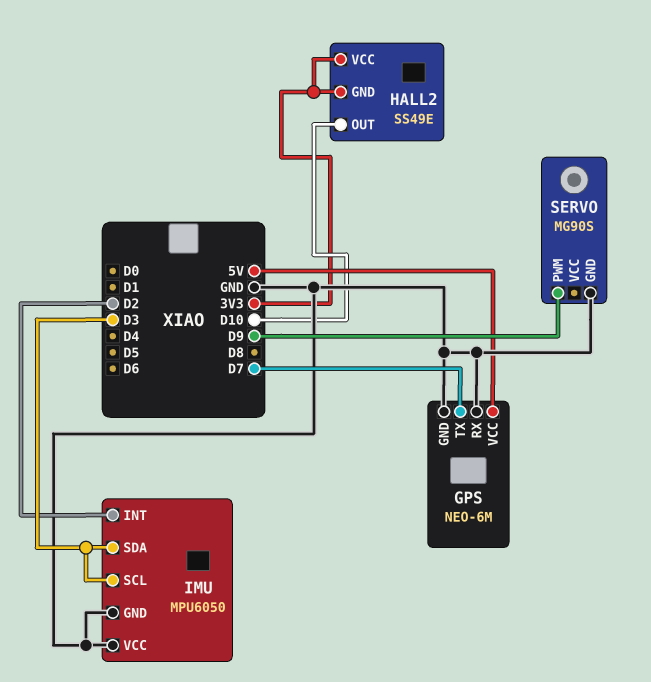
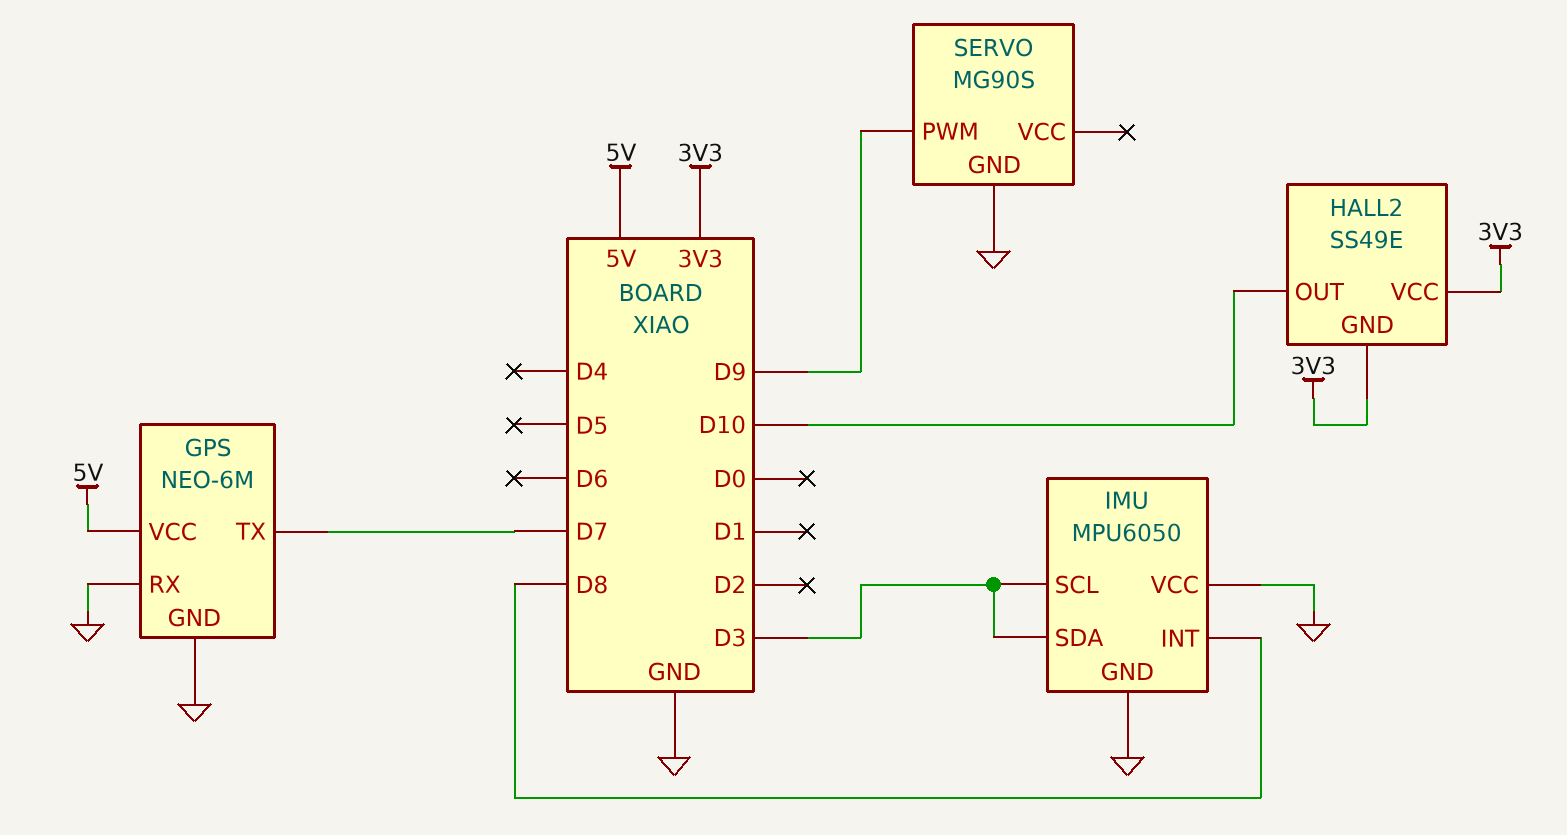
IMU pin INT: D2 -> D8

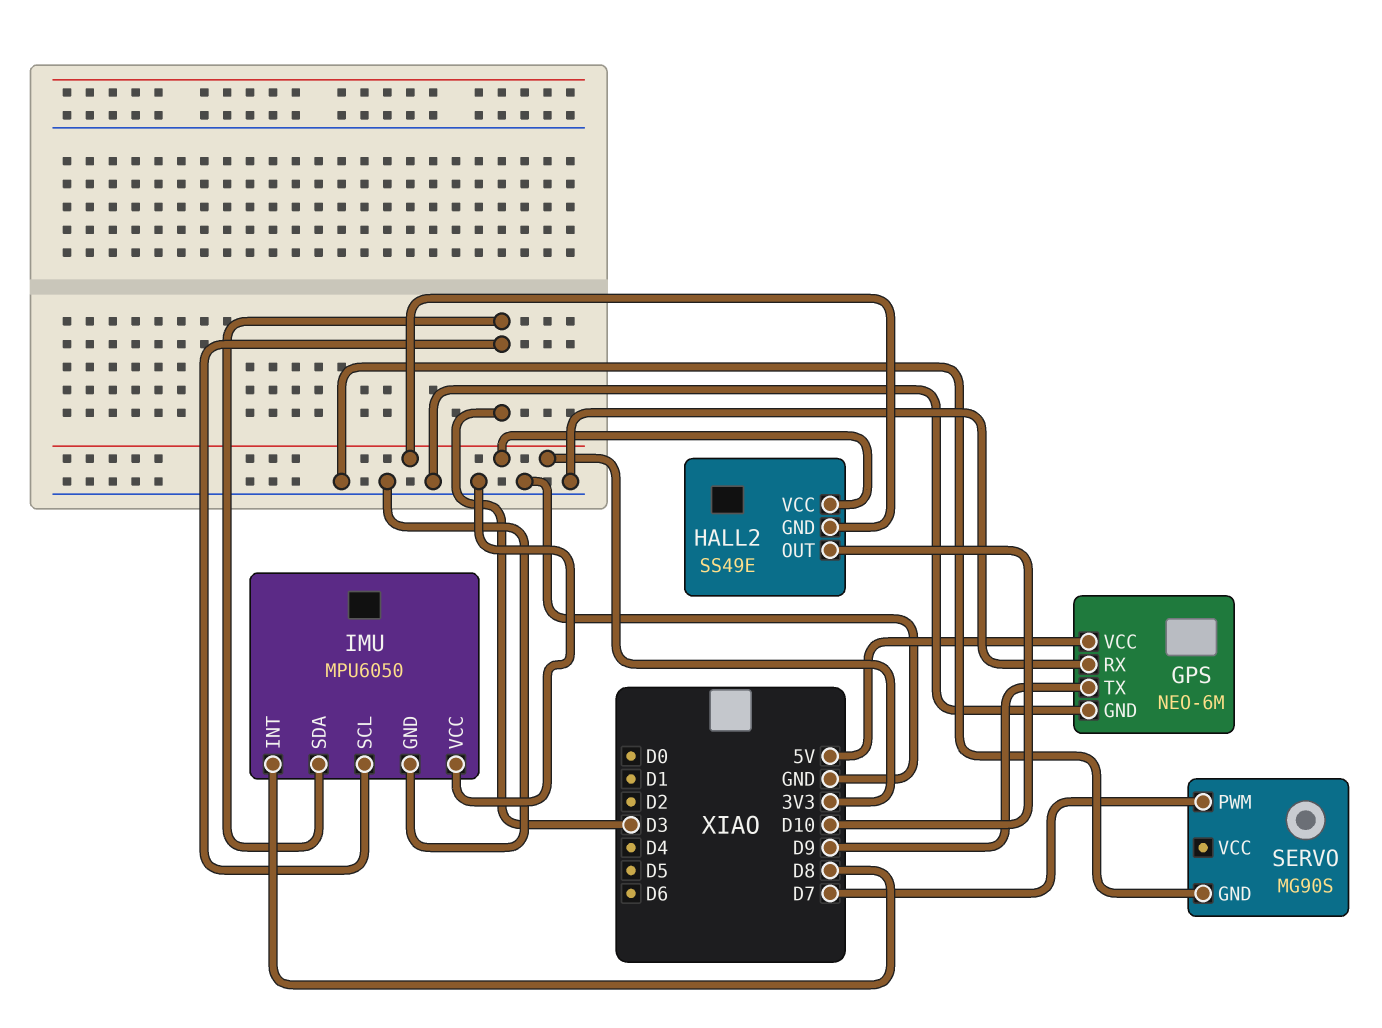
GPS pin TX: D7 -> D9
SERVO pin PWM: D9 -> D7

